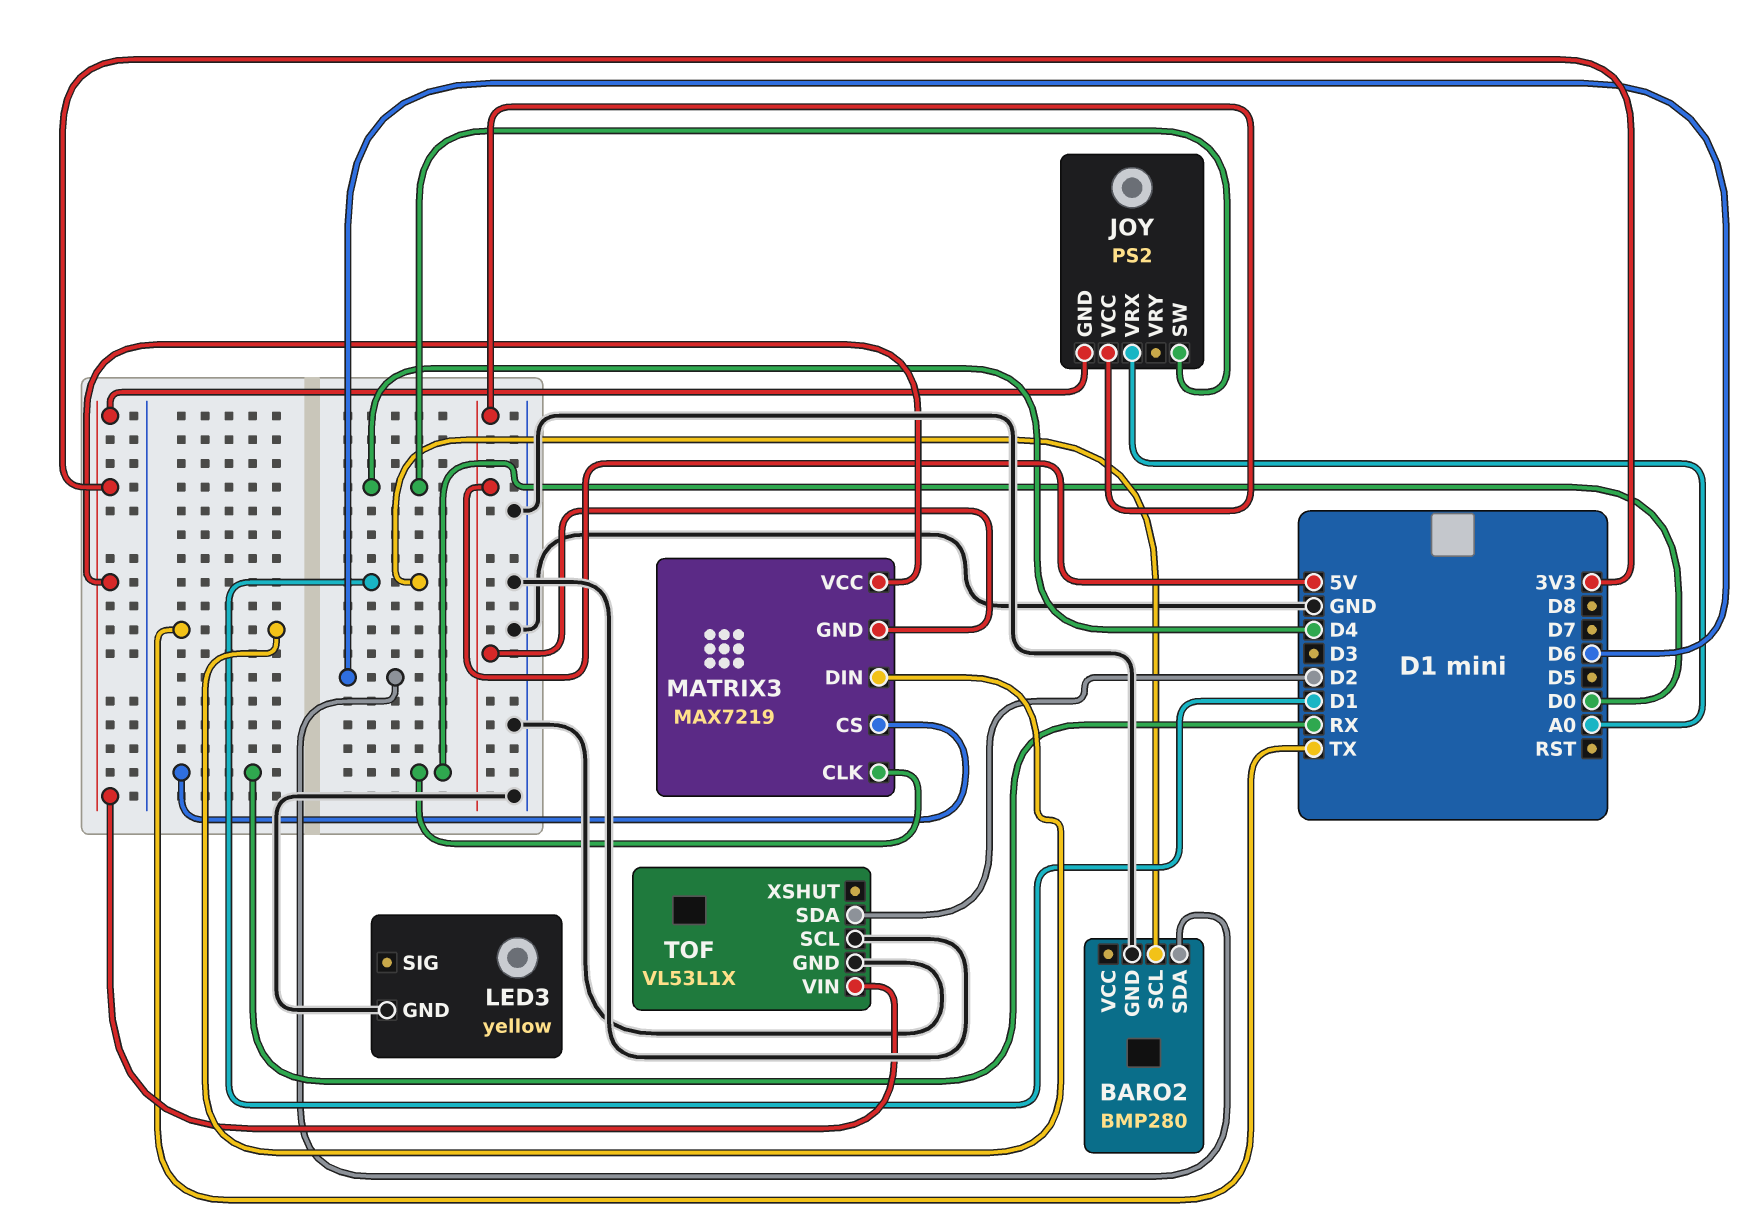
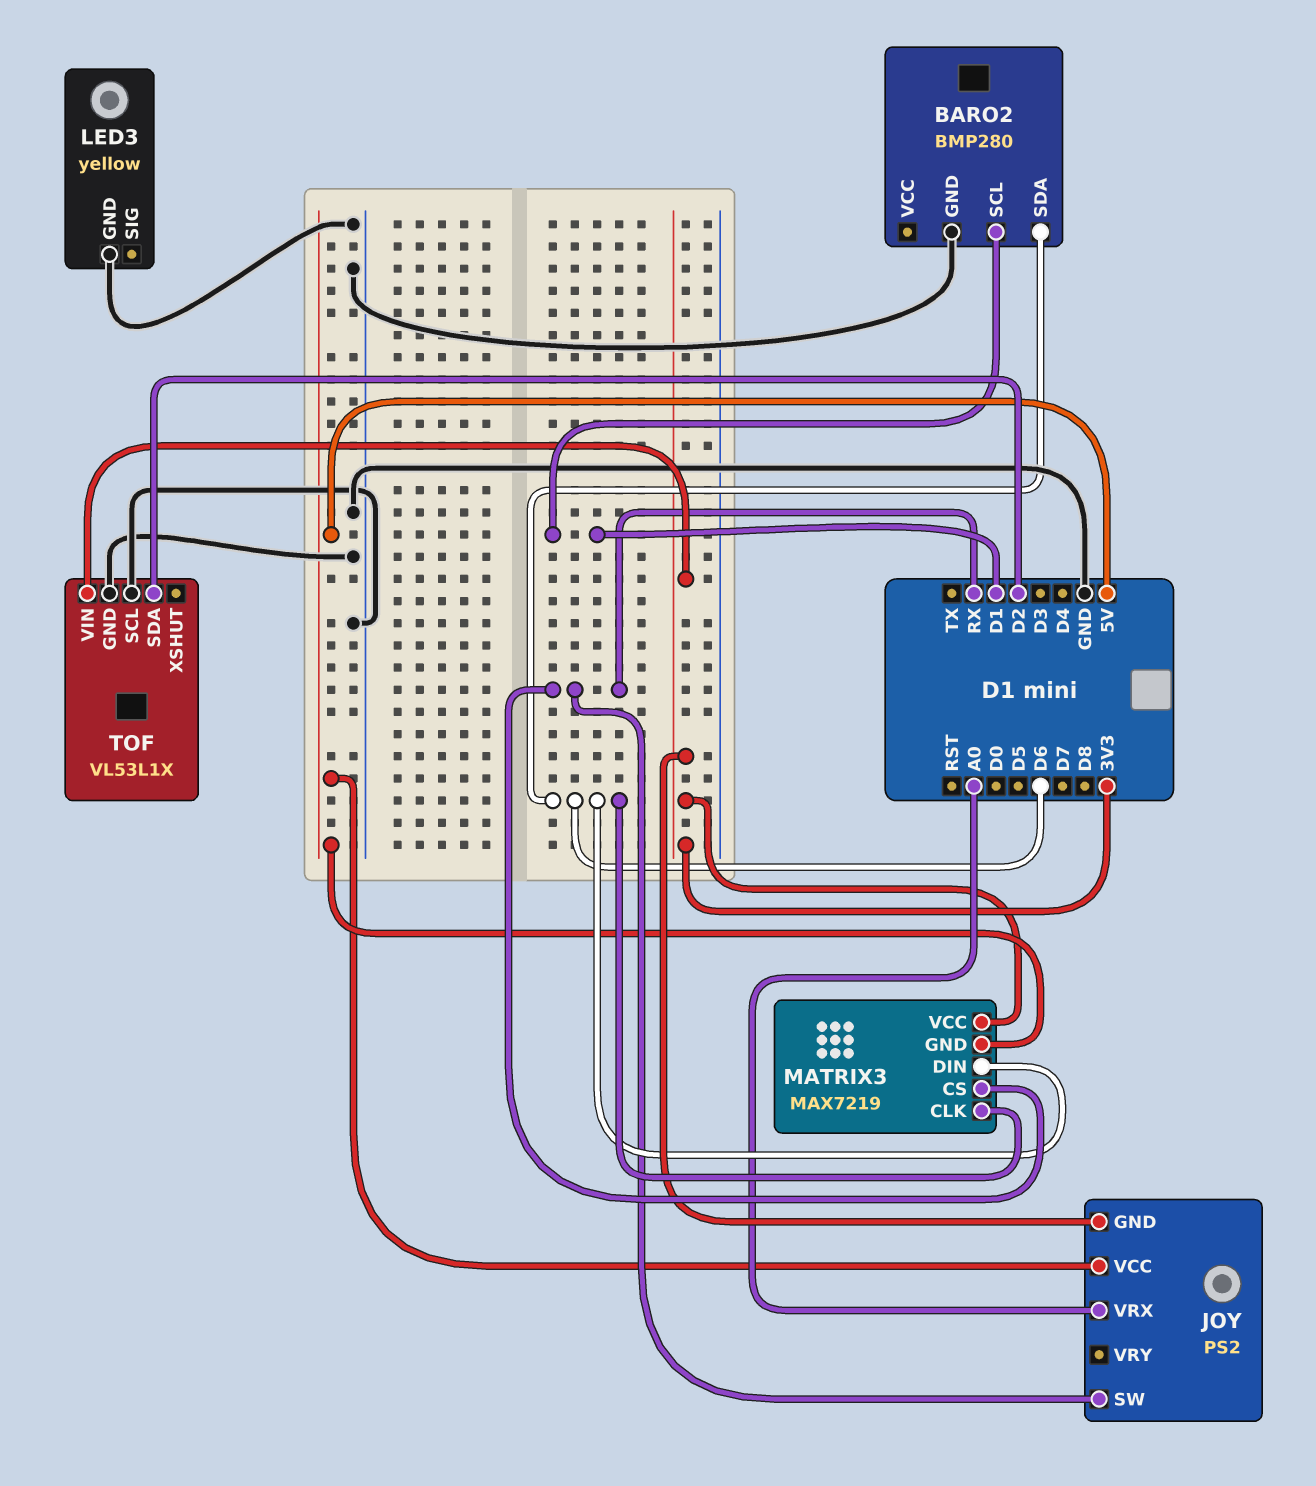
JOY pin SW: D4 -> RX
MATRIX3 pin CLK: D0 -> D6
MATRIX3 pin DIN: TX -> D6

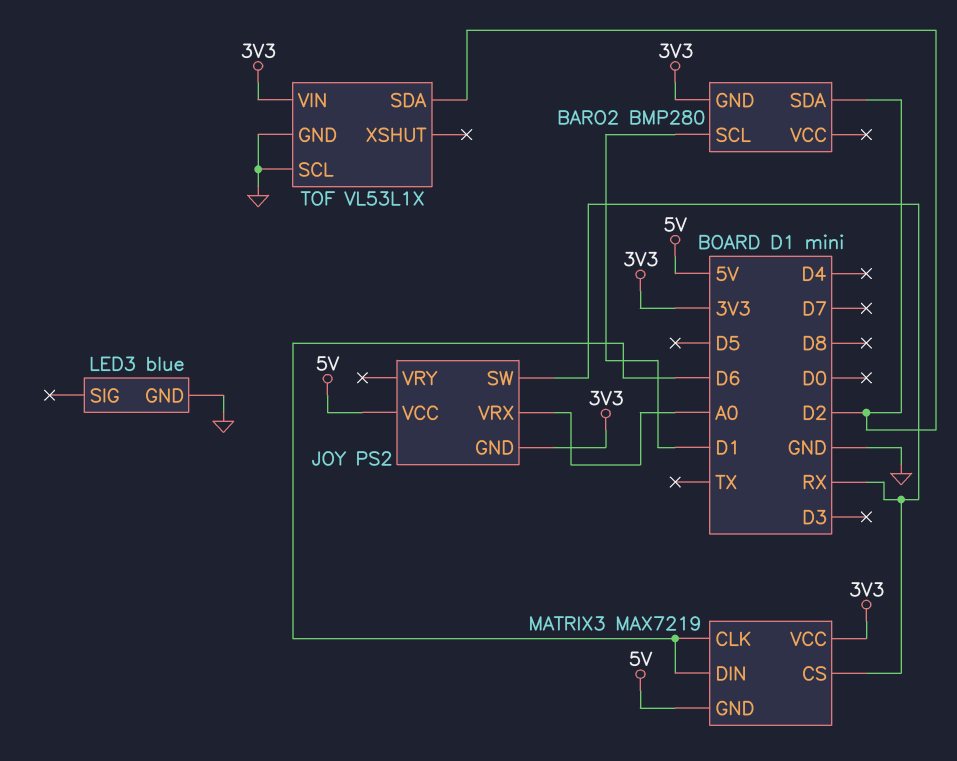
BARO2 pin GND: GND -> 3V3
BARO2 pin SDA: D6 -> D2
LED3: yellow -> blue

